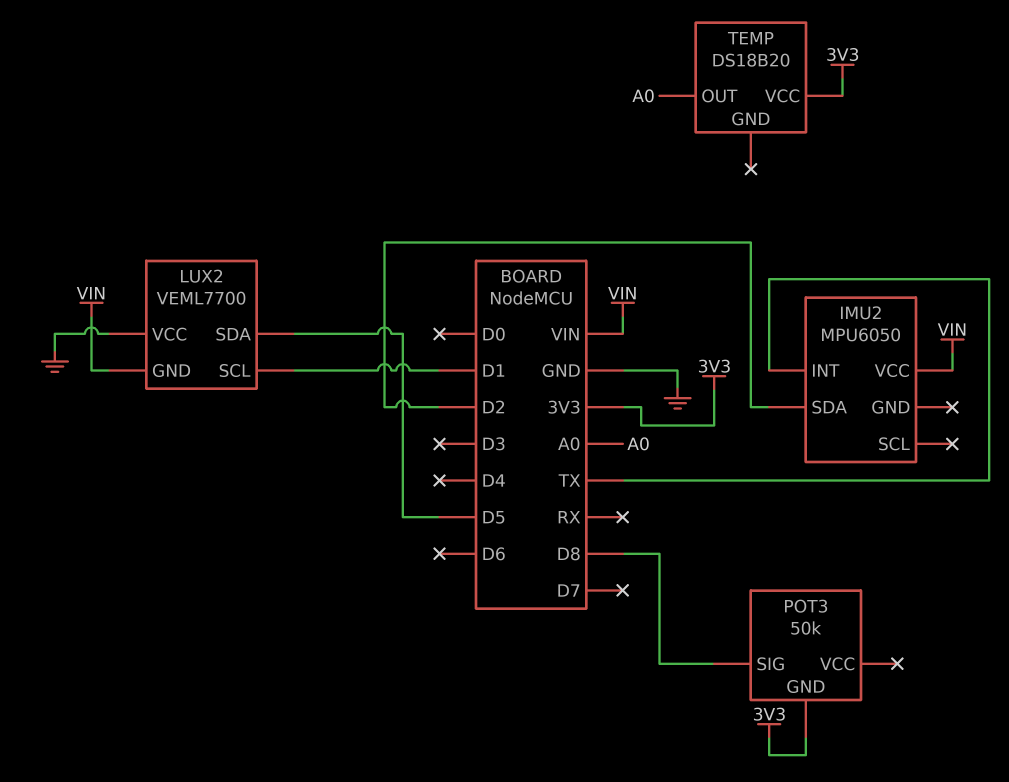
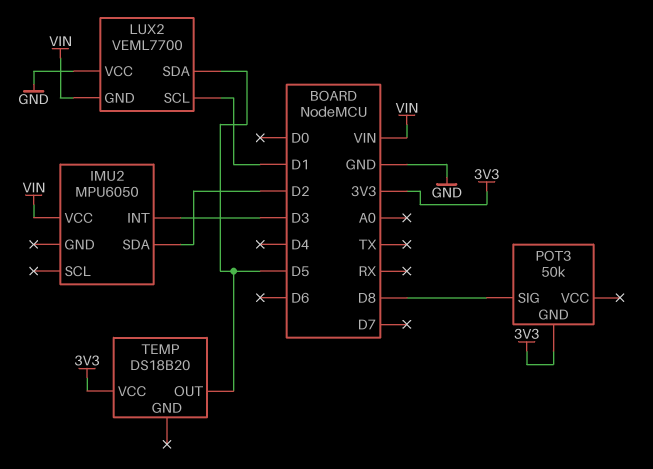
IMU2 pin INT: TX -> D3
TEMP pin OUT: A0 -> D5

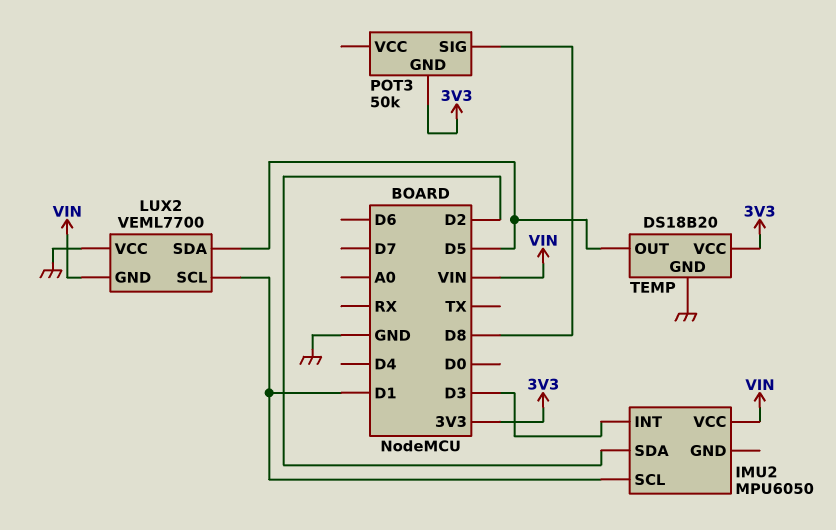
IMU2 pin SCL: none -> D1
TEMP pin GND: none -> GND

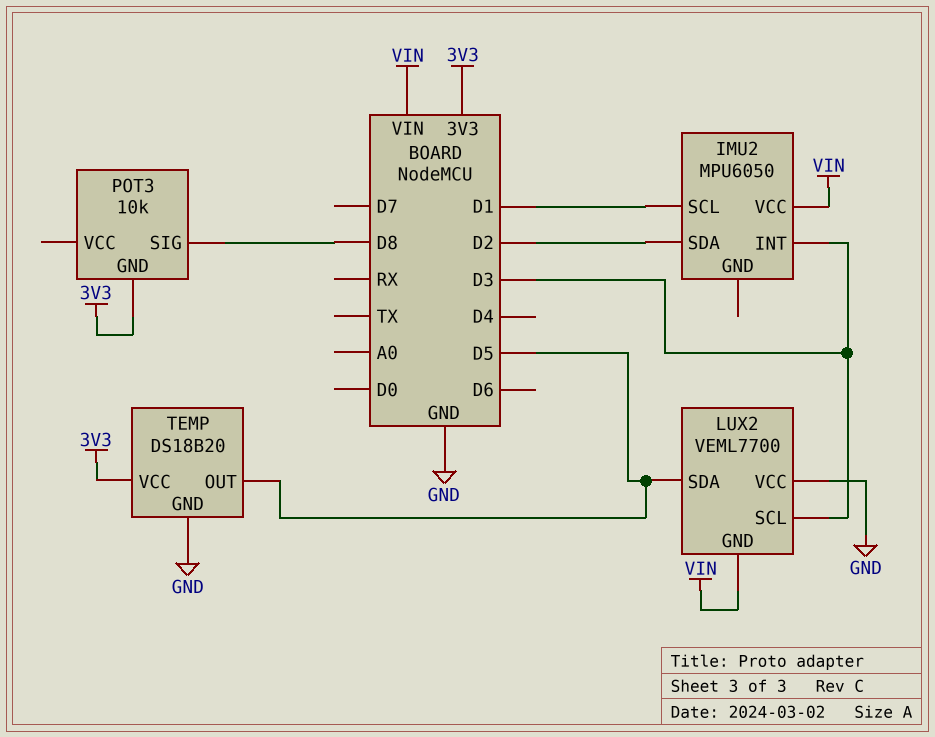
LUX2 pin SCL: D1 -> D3
POT3: 50k -> 10k

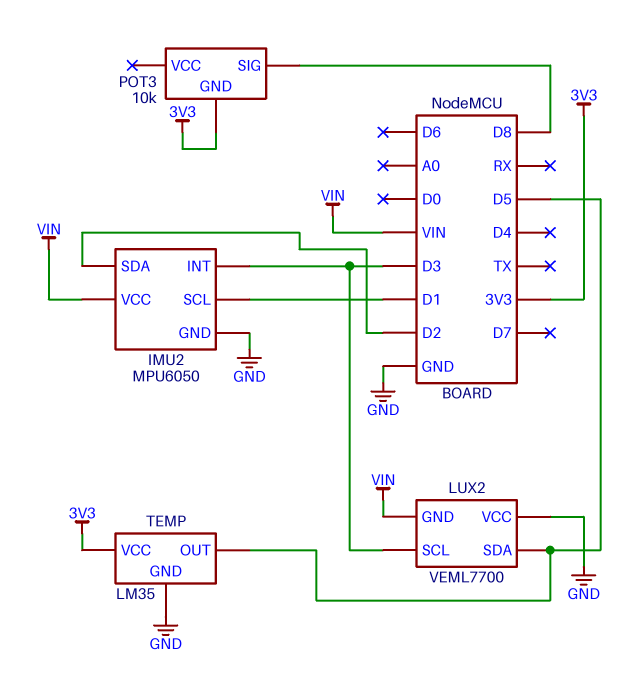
IMU2 pin GND: none -> GND
TEMP: DS18B20 -> LM35

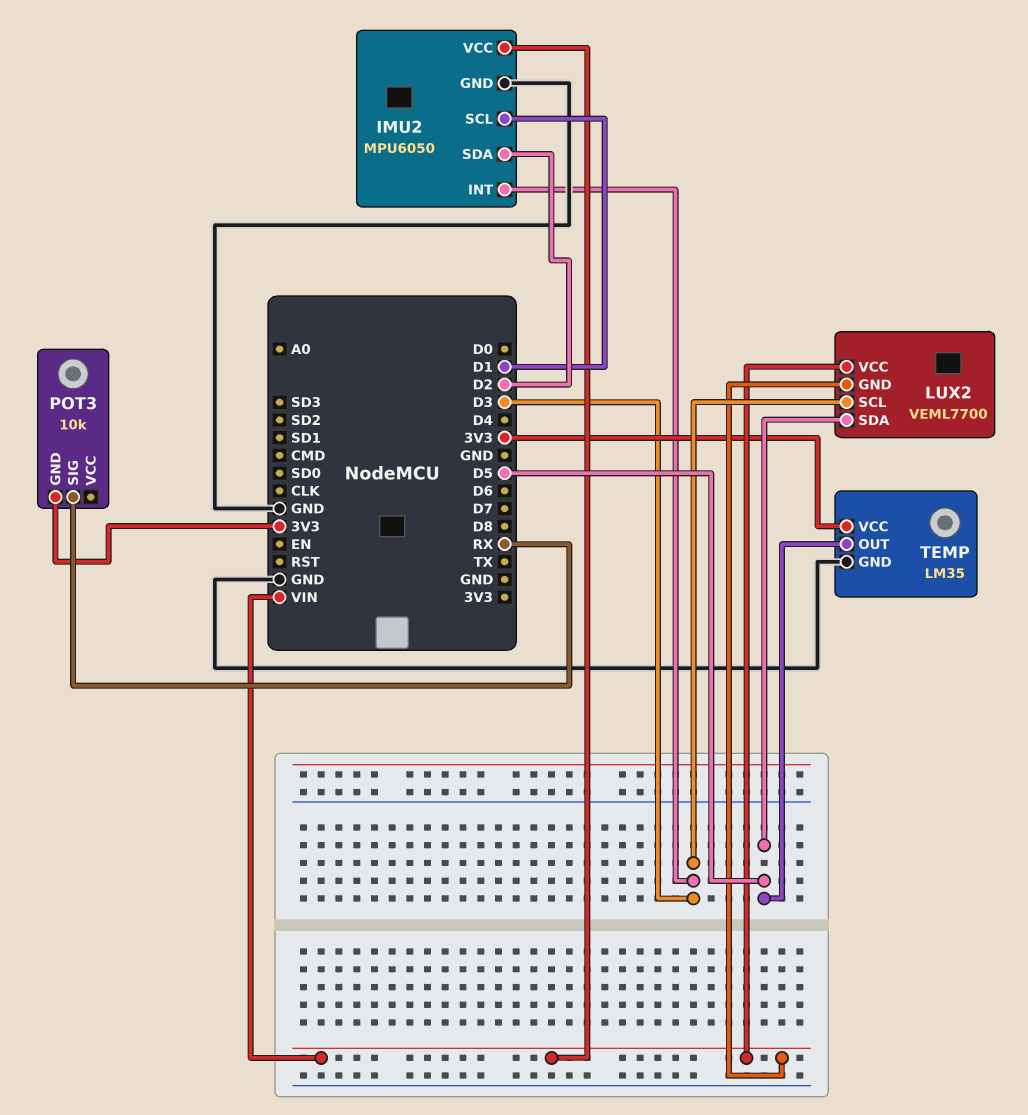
LUX2 pin VCC: GND -> VIN
POT3 pin SIG: D8 -> RX

